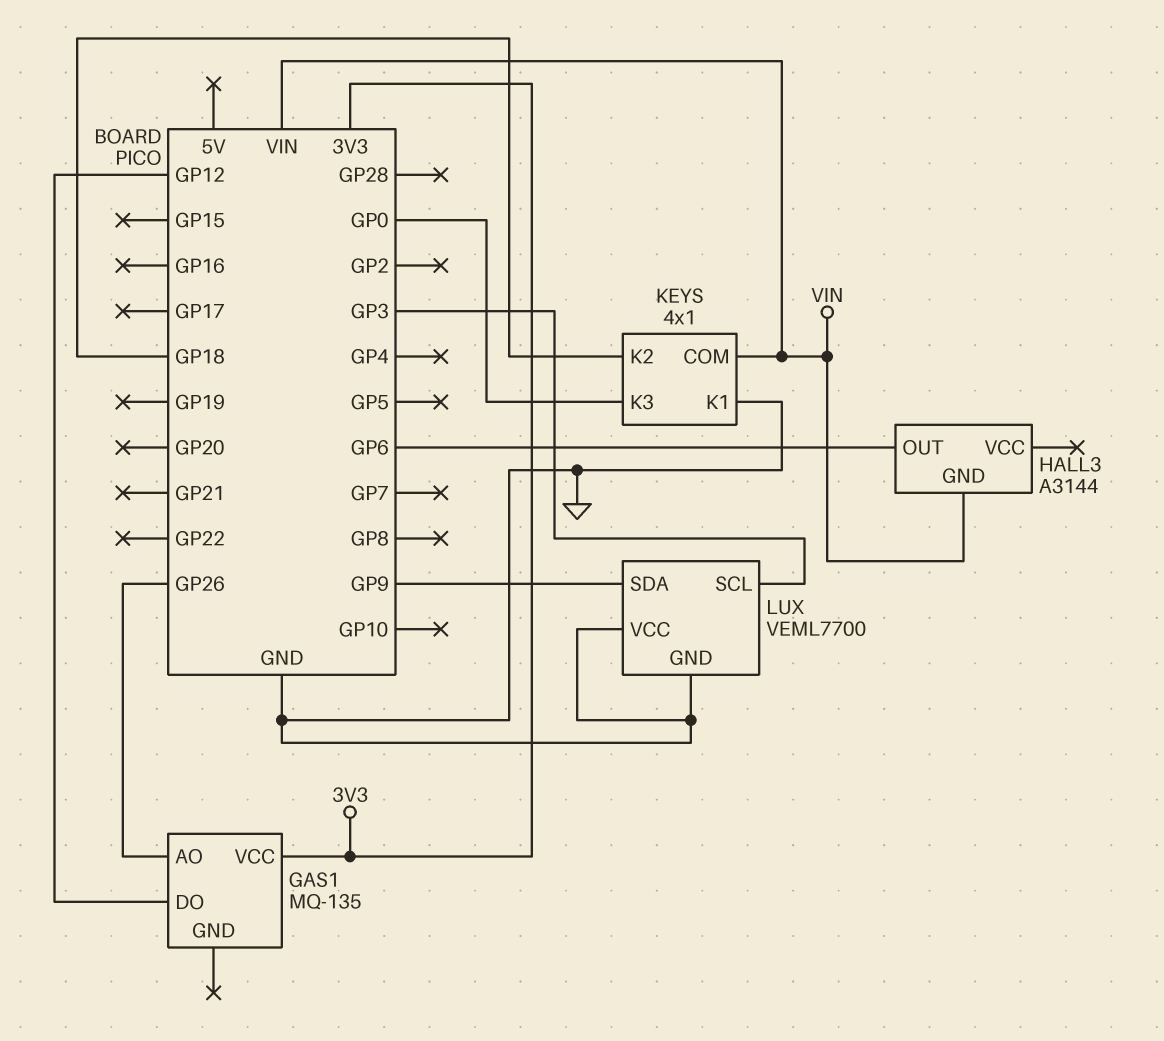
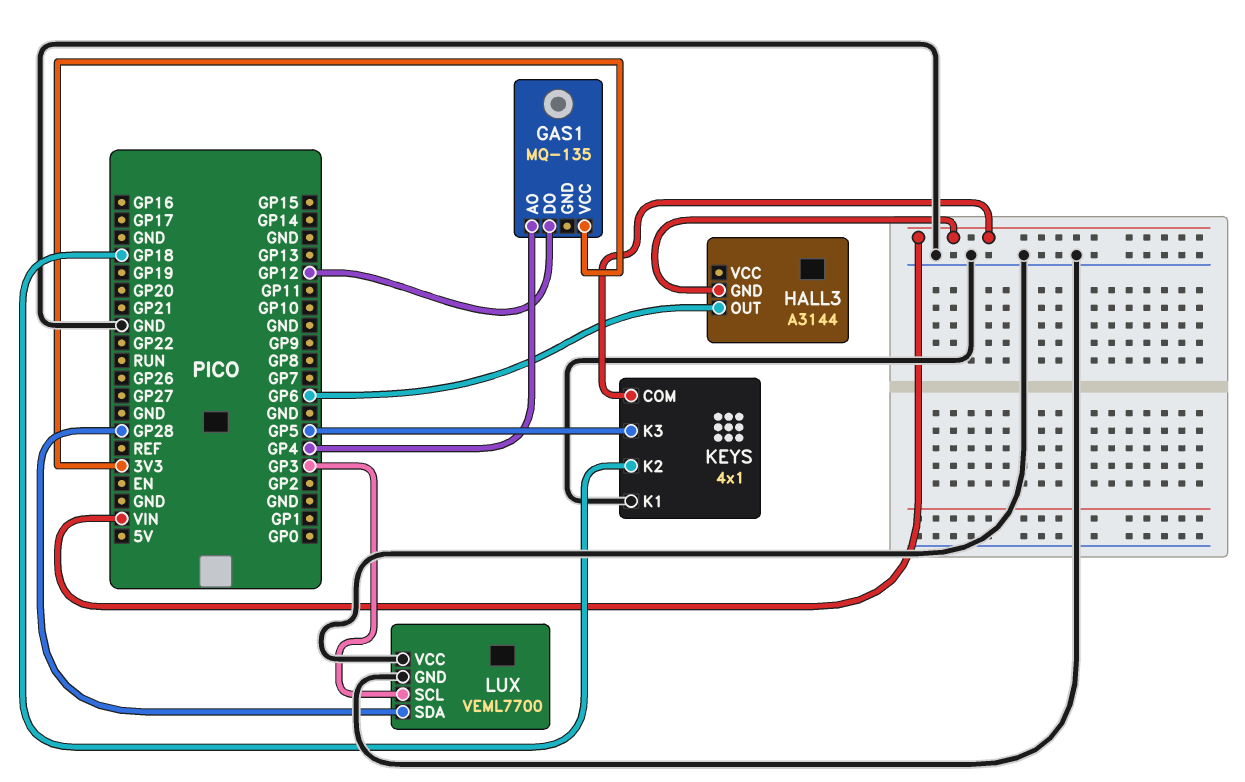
GAS1 pin AO: GP26 -> GP4
KEYS pin K3: GP0 -> GP5
LUX pin SDA: GP9 -> GP28

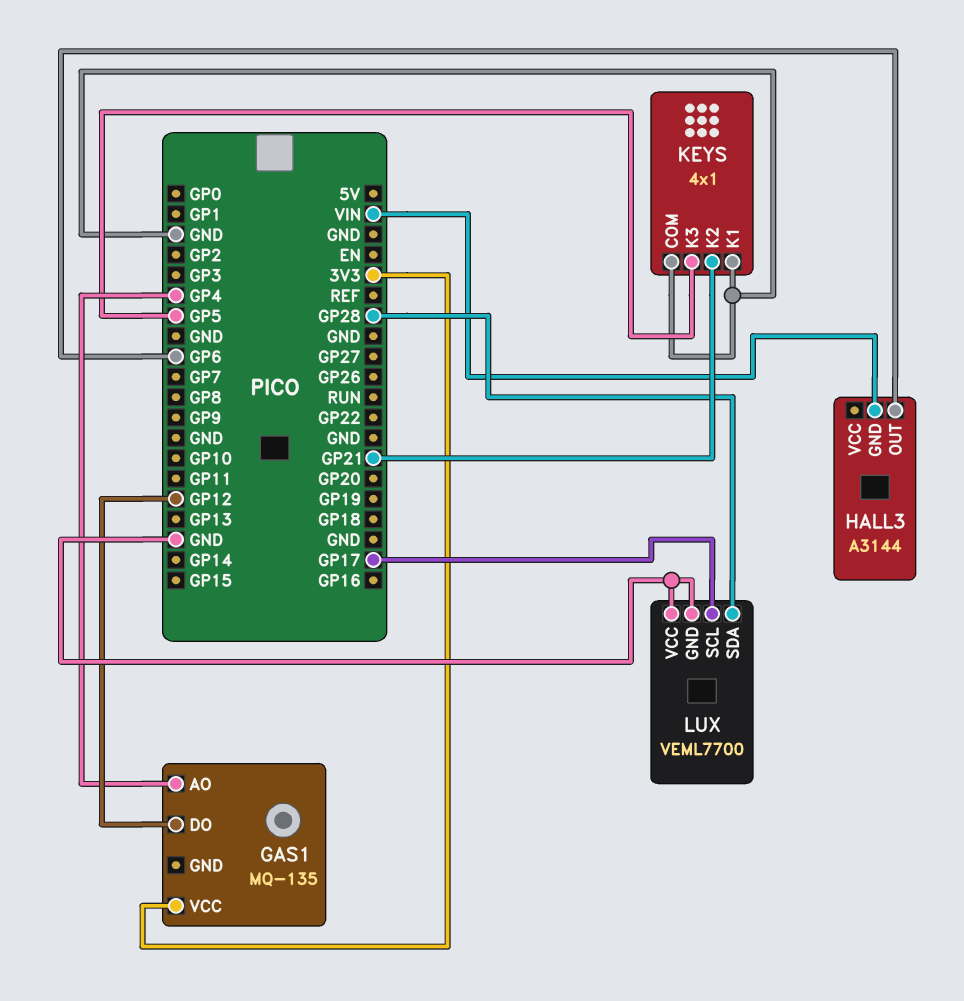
KEYS pin COM: VIN -> GND
KEYS pin K2: GP18 -> GP21
LUX pin SCL: GP3 -> GP17

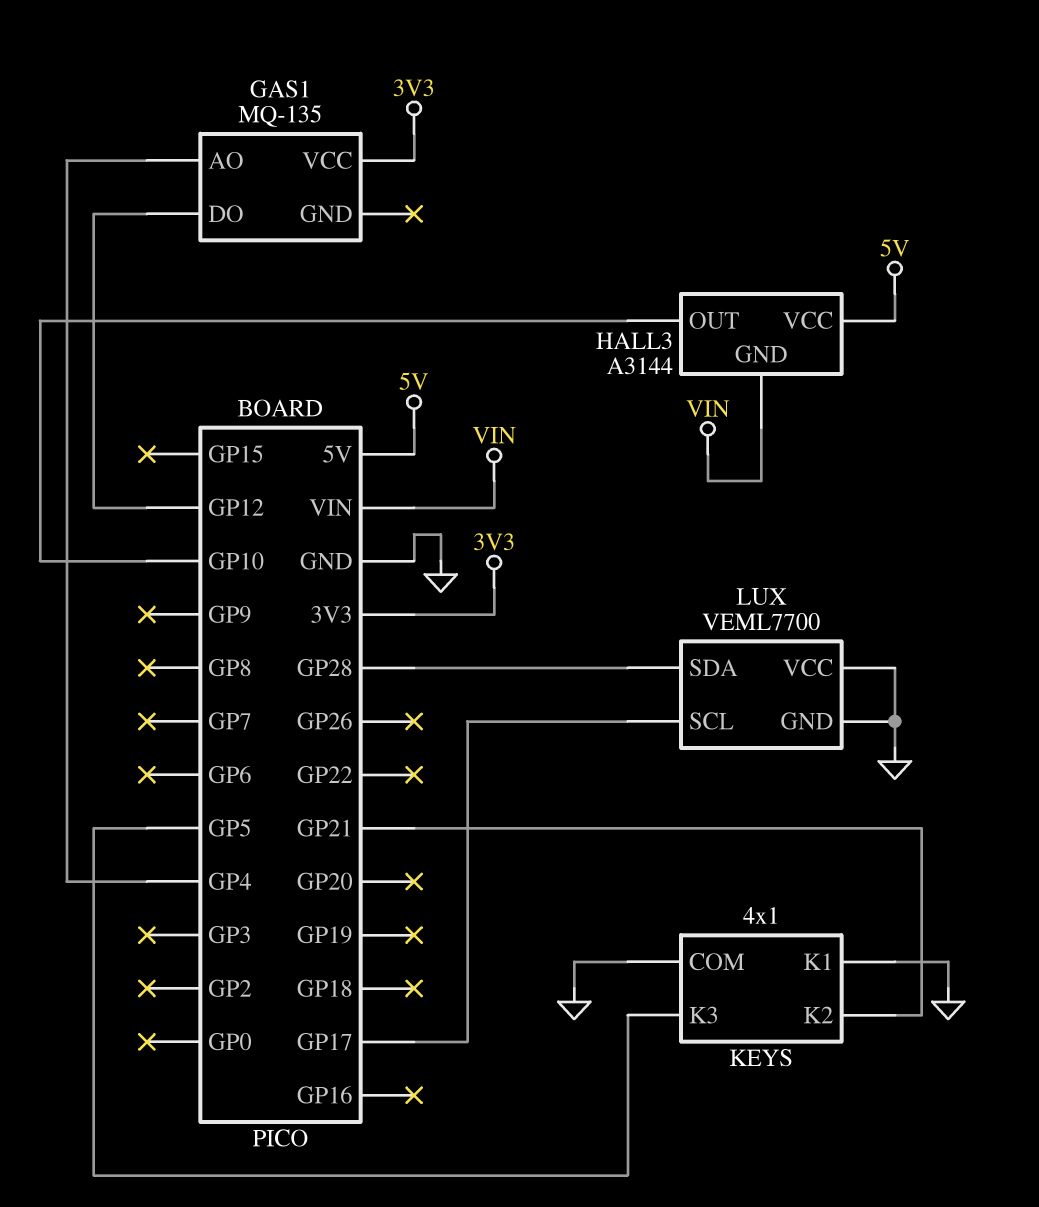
HALL3 pin OUT: GP6 -> GP10
HALL3 pin VCC: none -> 5V

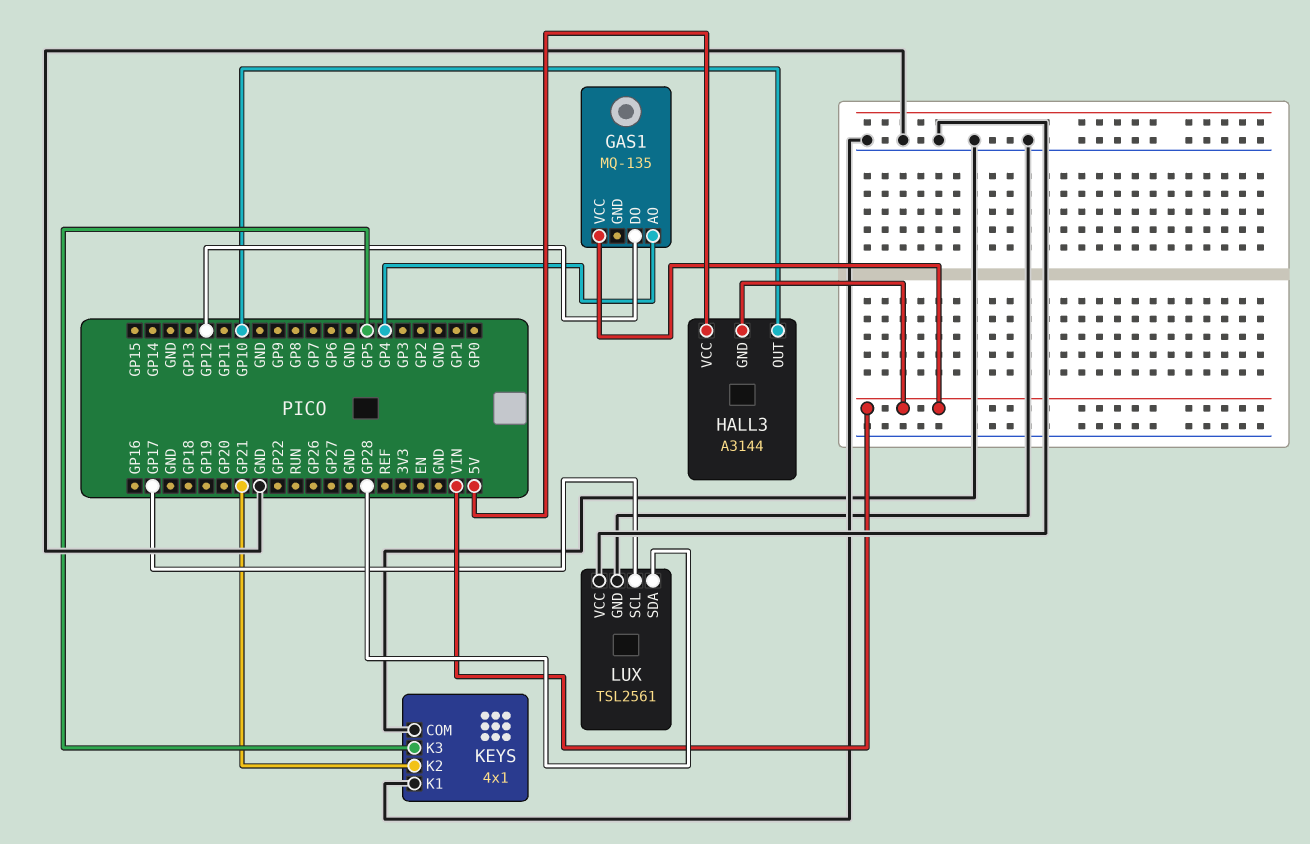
GAS1 pin VCC: 3V3 -> VIN
LUX: VEML7700 -> TSL2561

